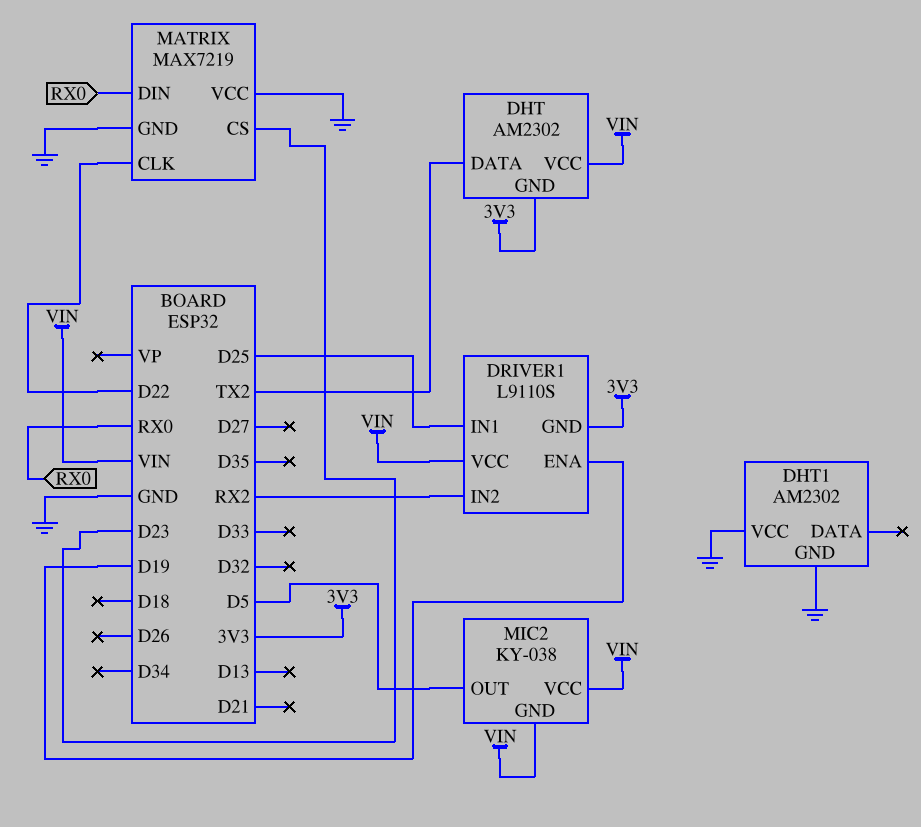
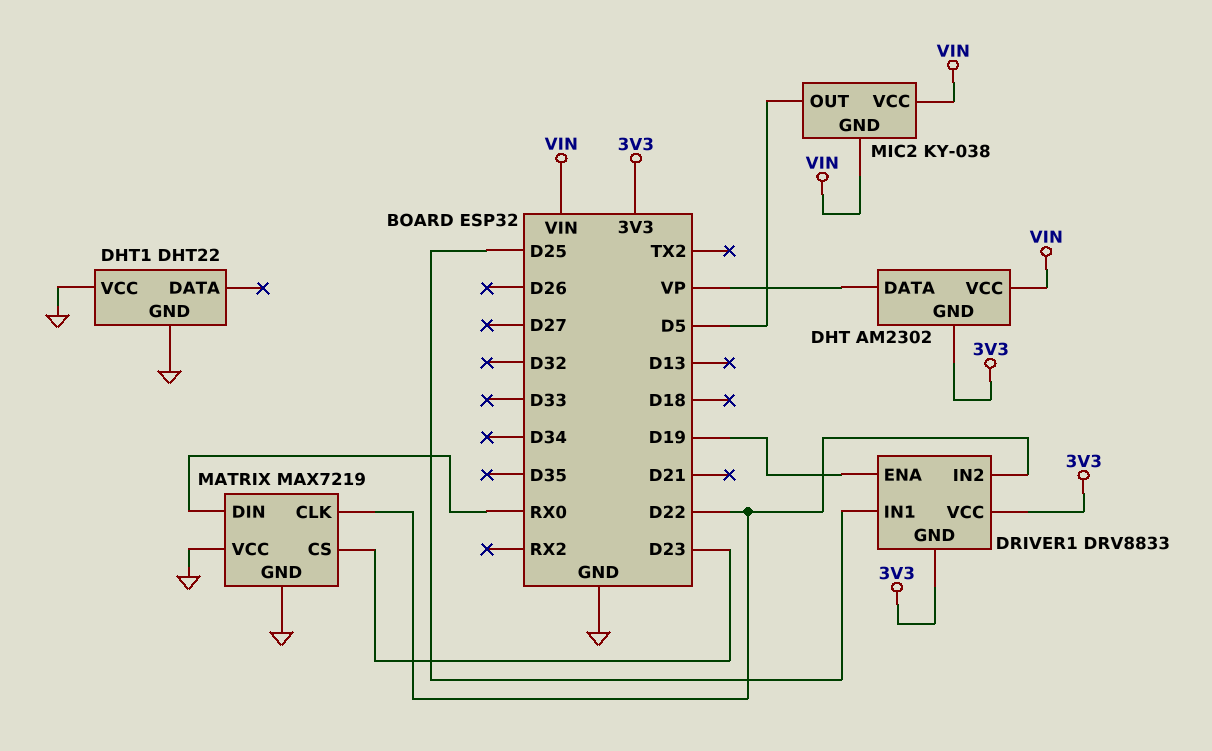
DHT pin DATA: TX2 -> VP
DHT1: AM2302 -> DHT22
DRIVER1: L9110S -> DRV8833
DRIVER1 pin IN2: RX2 -> D22
DRIVER1 pin VCC: VIN -> 3V3

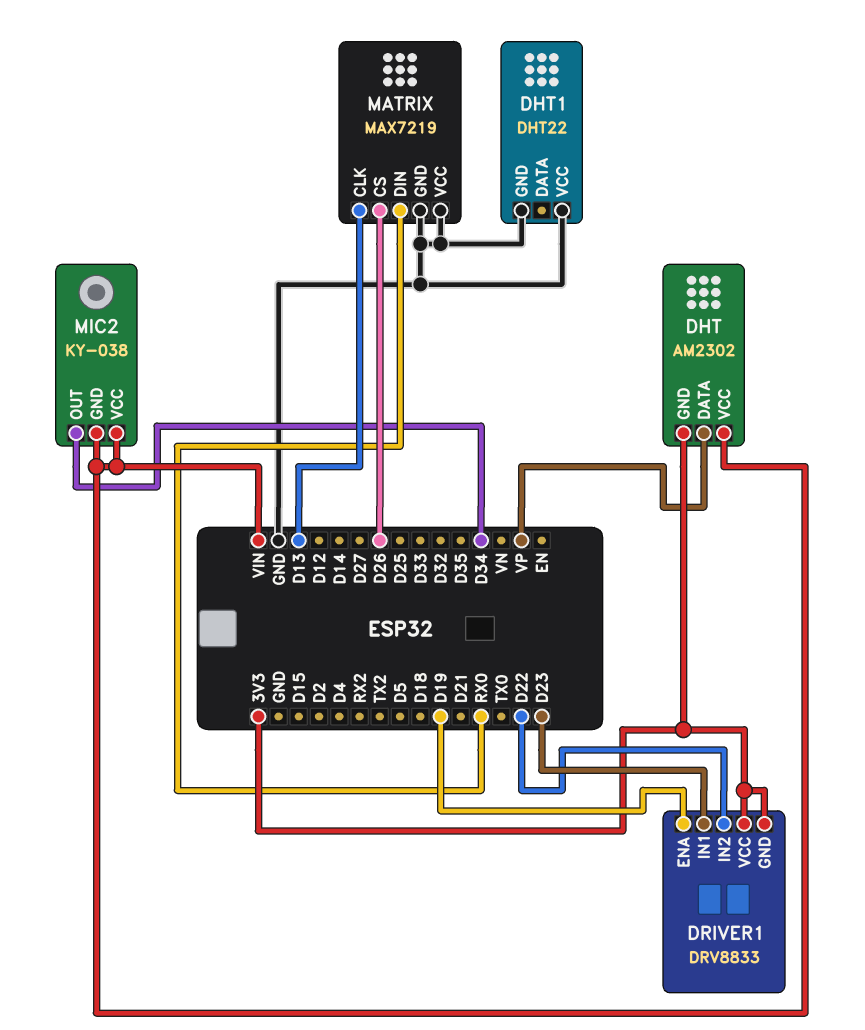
DRIVER1 pin IN1: D25 -> D23
MATRIX pin CLK: D22 -> D13
MATRIX pin CS: D23 -> D26
MIC2 pin OUT: D5 -> D34

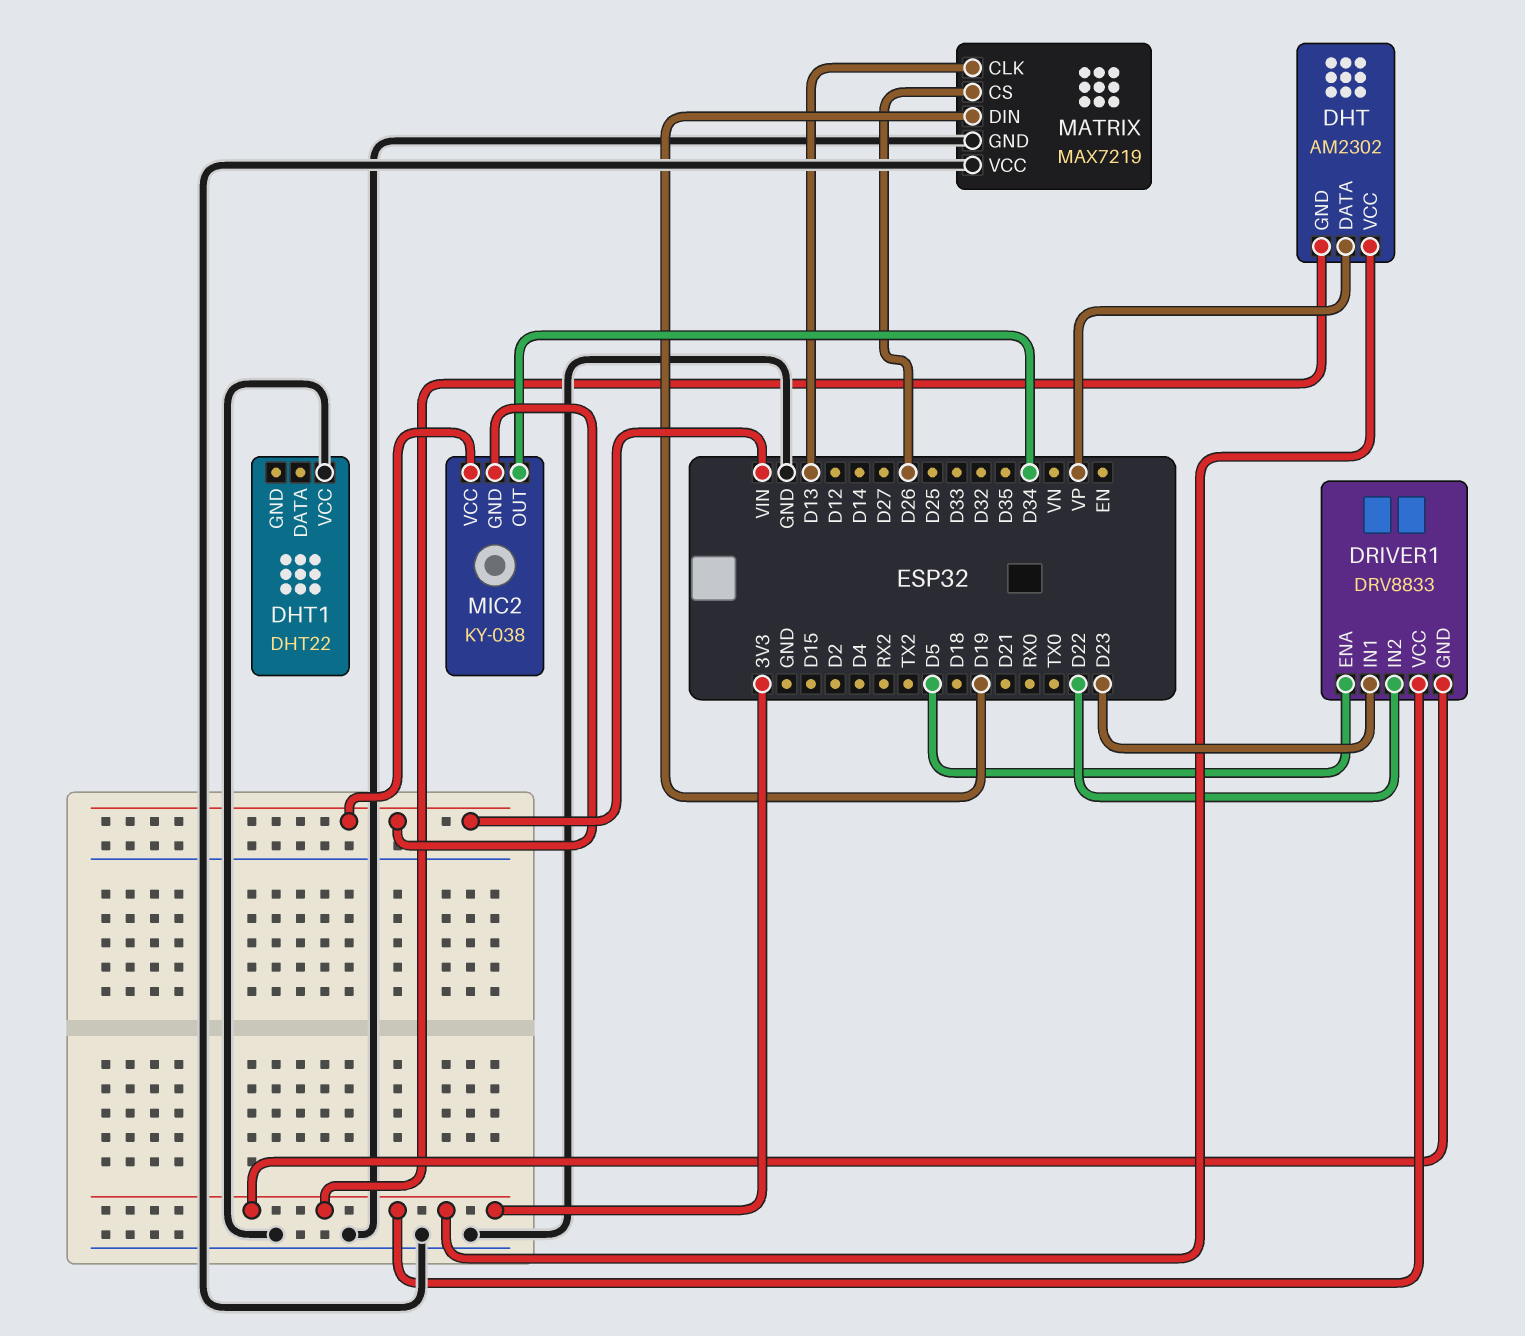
DHT pin VCC: VIN -> 3V3
DHT1 pin GND: GND -> none
DRIVER1 pin ENA: D19 -> D5
MATRIX pin DIN: RX0 -> D19

